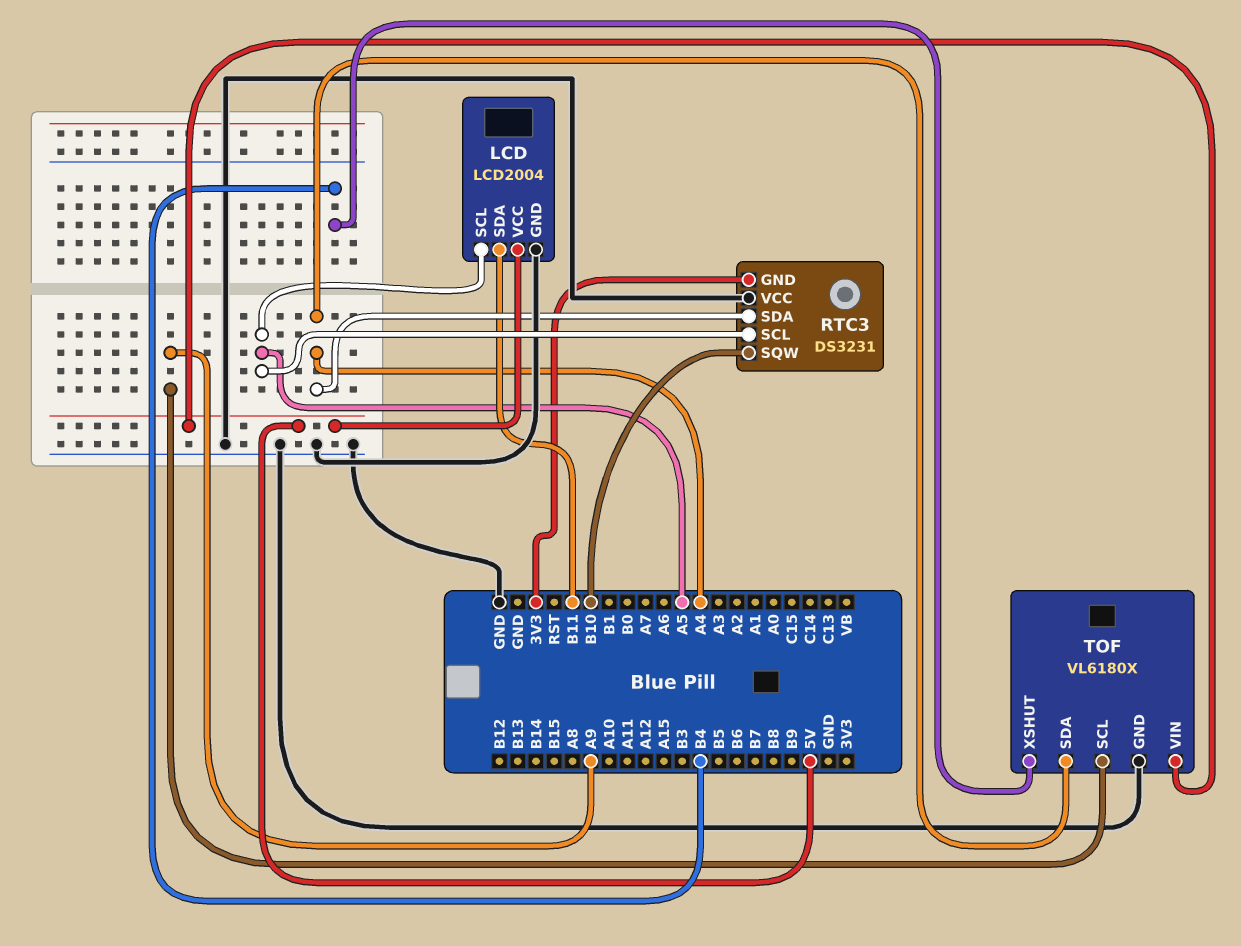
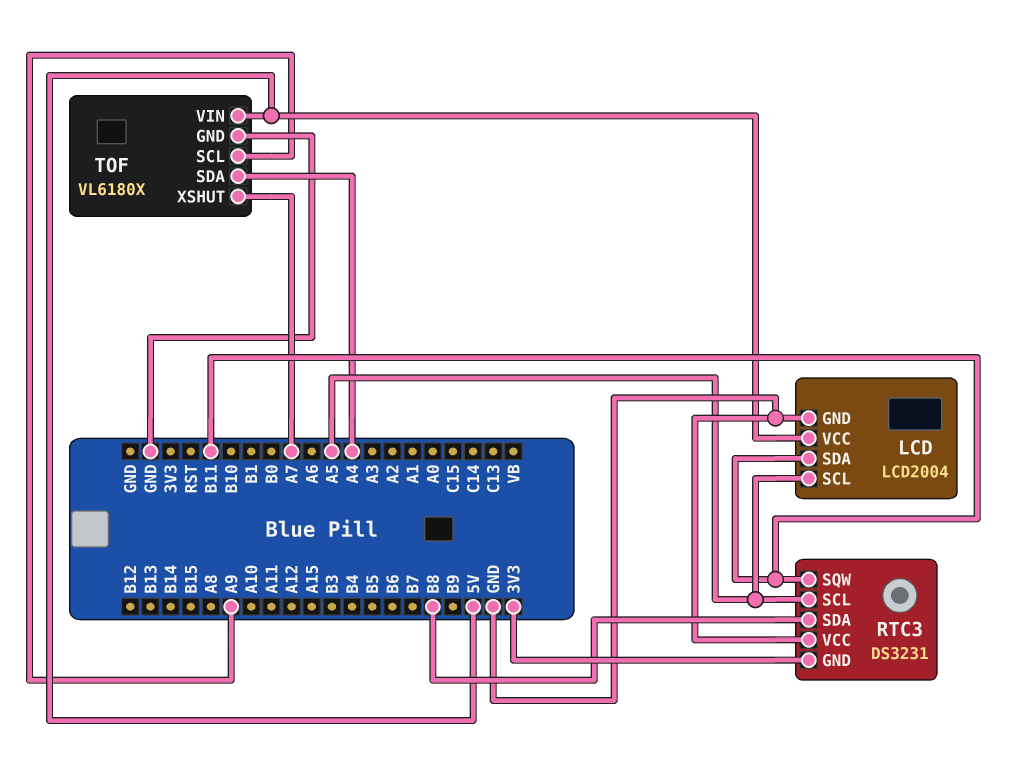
RTC3 pin SDA: A4 -> B8
RTC3 pin SQW: B10 -> B11
TOF pin XSHUT: B4 -> A7

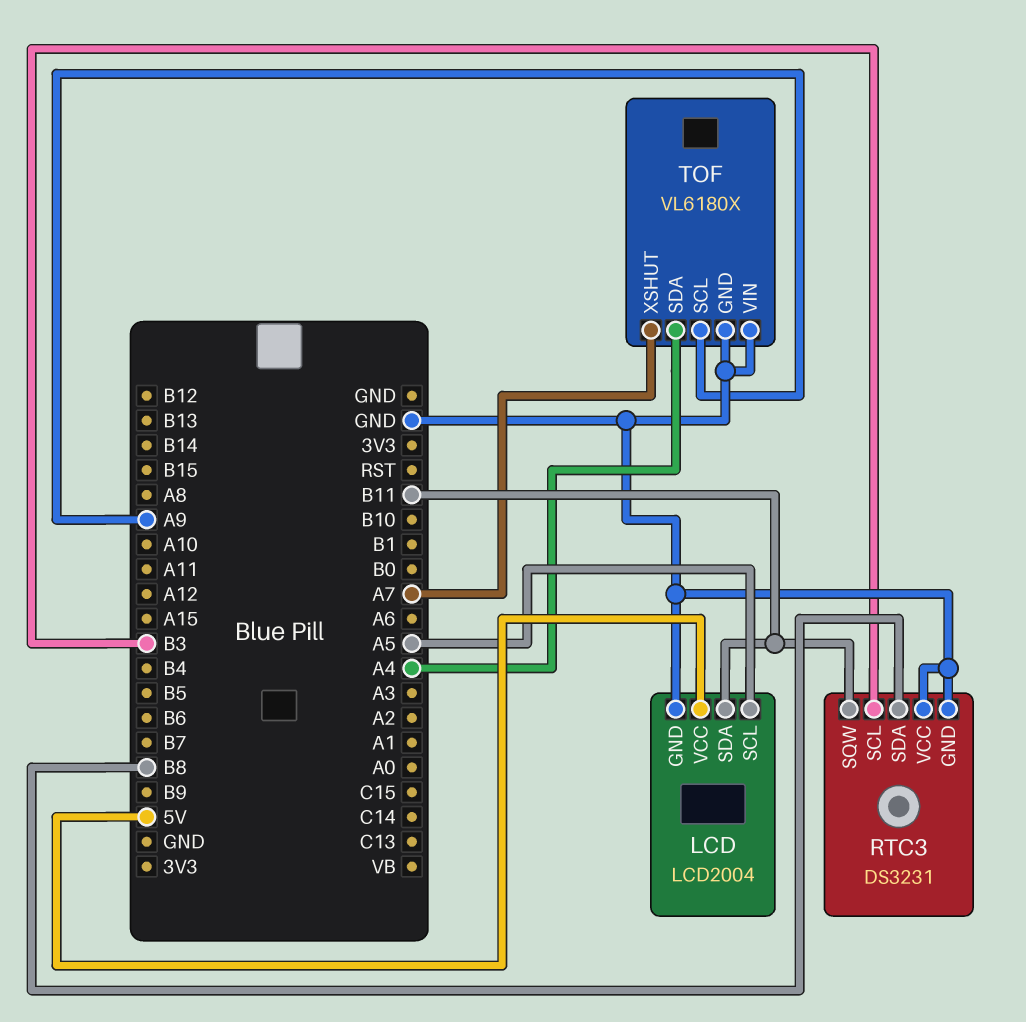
RTC3 pin GND: 3V3 -> GND
RTC3 pin SCL: A5 -> B3
TOF pin VIN: 5V -> GND

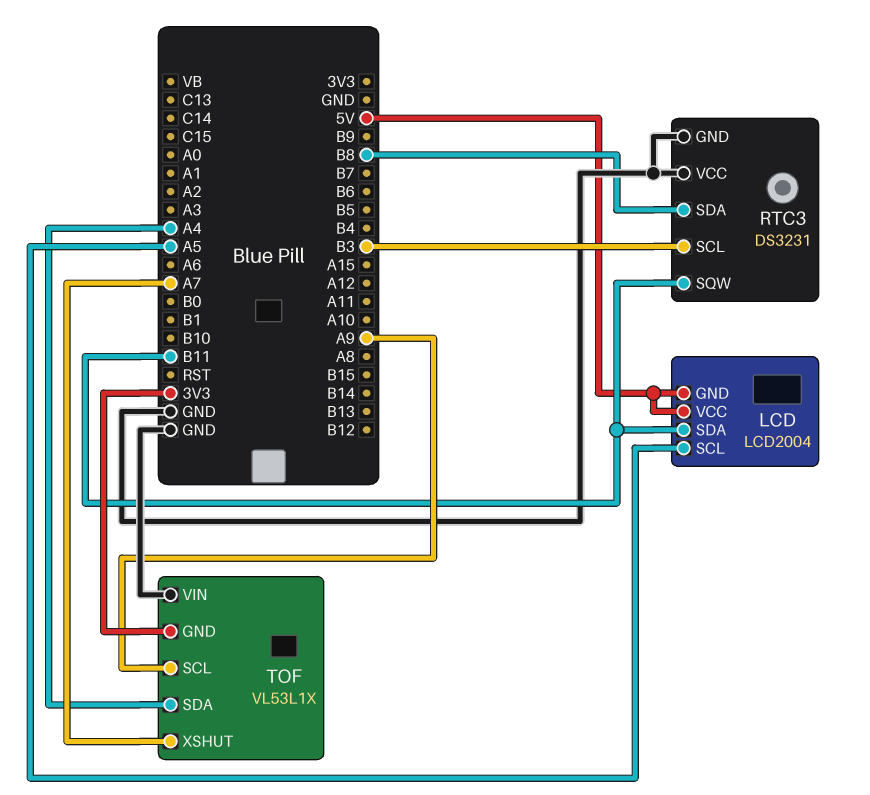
LCD pin GND: GND -> 5V
TOF: VL6180X -> VL53L1X
TOF pin GND: GND -> 3V3

